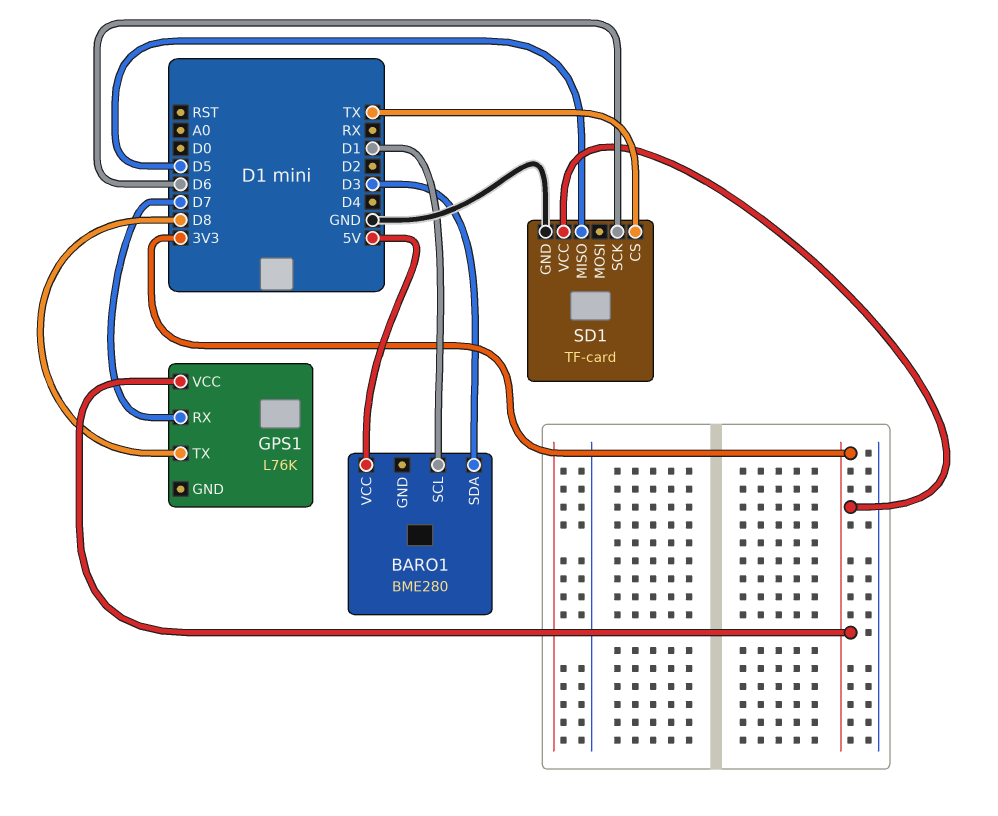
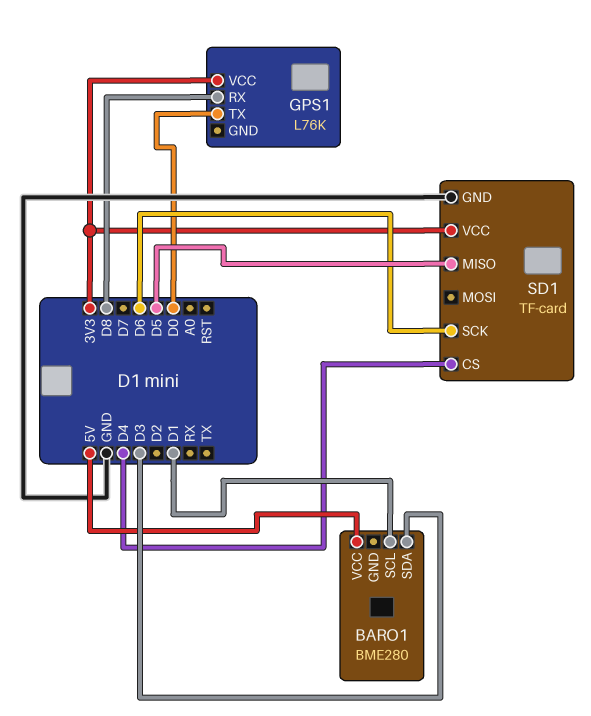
GPS1 pin RX: D7 -> D8
GPS1 pin TX: D8 -> D0
SD1 pin CS: TX -> D4

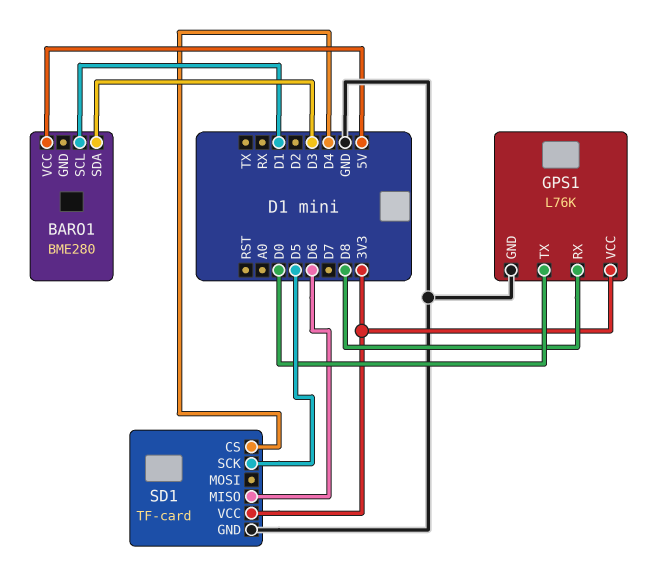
GPS1 pin GND: none -> GND
SD1 pin MISO: D5 -> D6
SD1 pin SCK: D6 -> D5

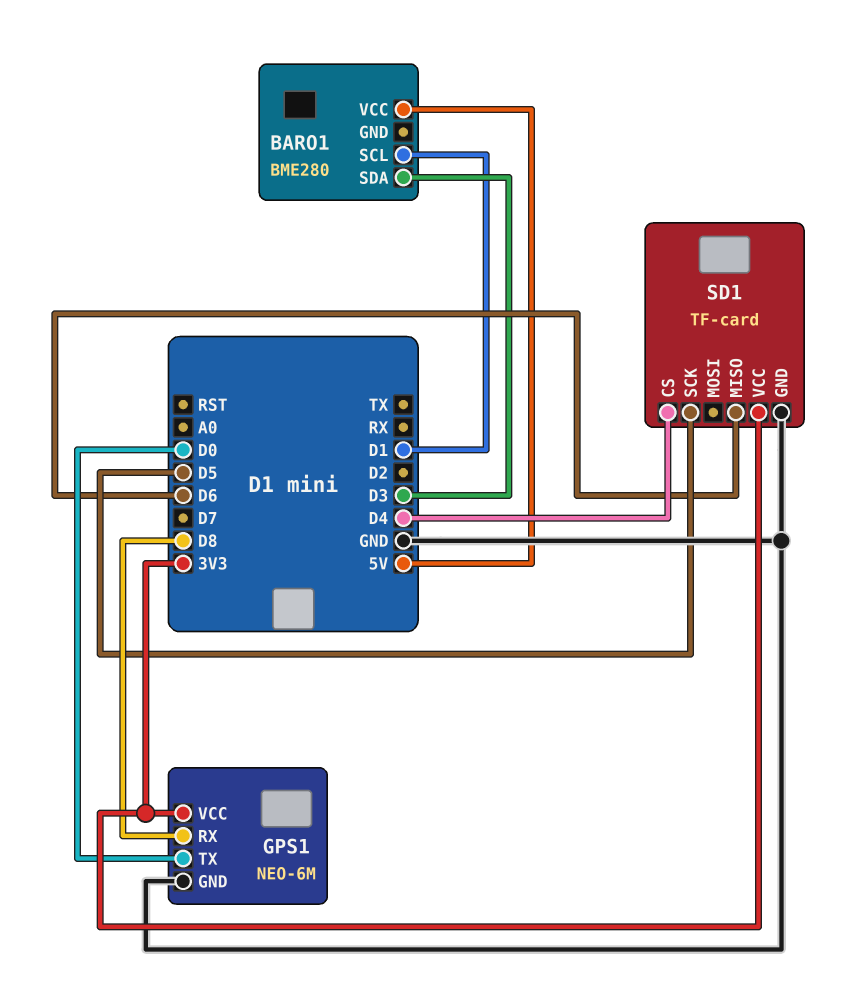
GPS1: L76K -> NEO-6M

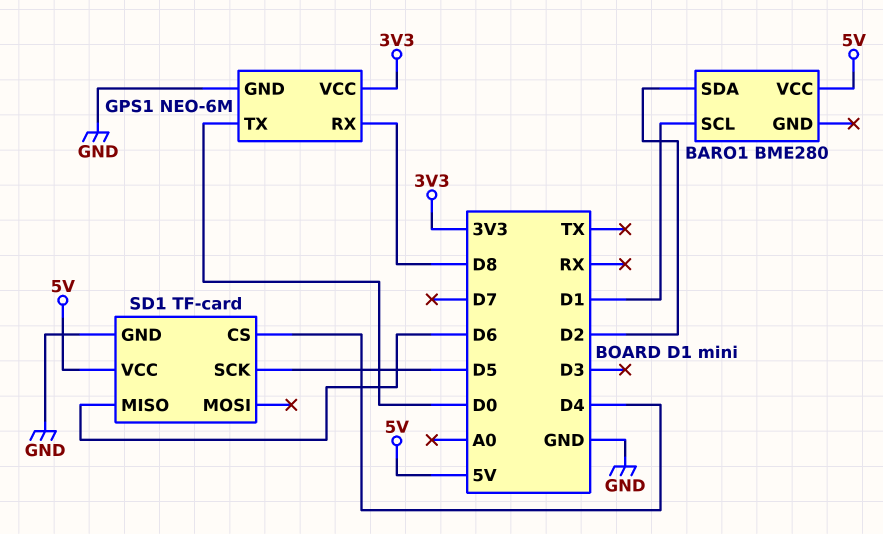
BARO1 pin SDA: D3 -> D2
SD1 pin VCC: 3V3 -> 5V

